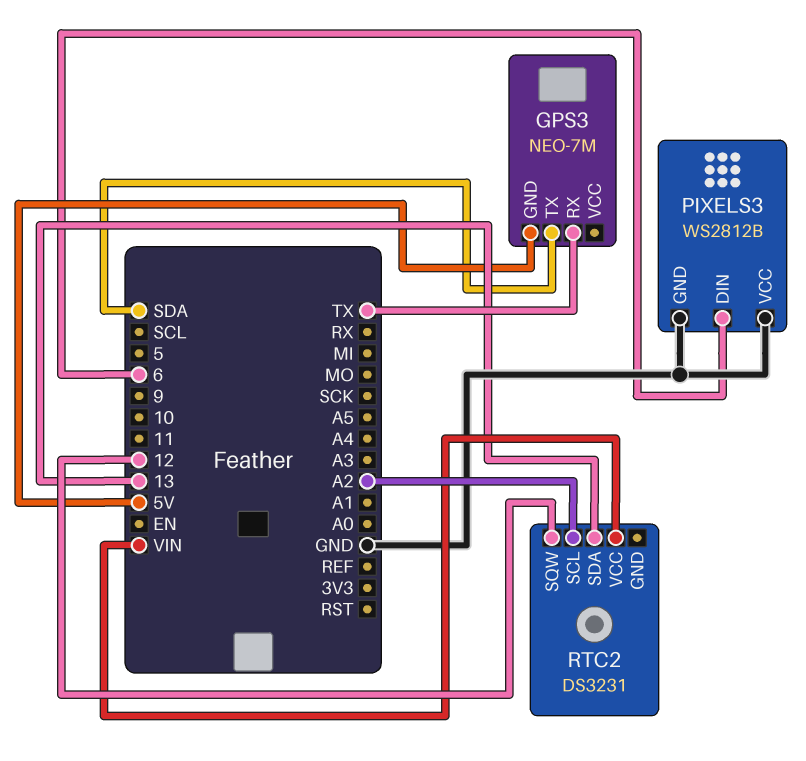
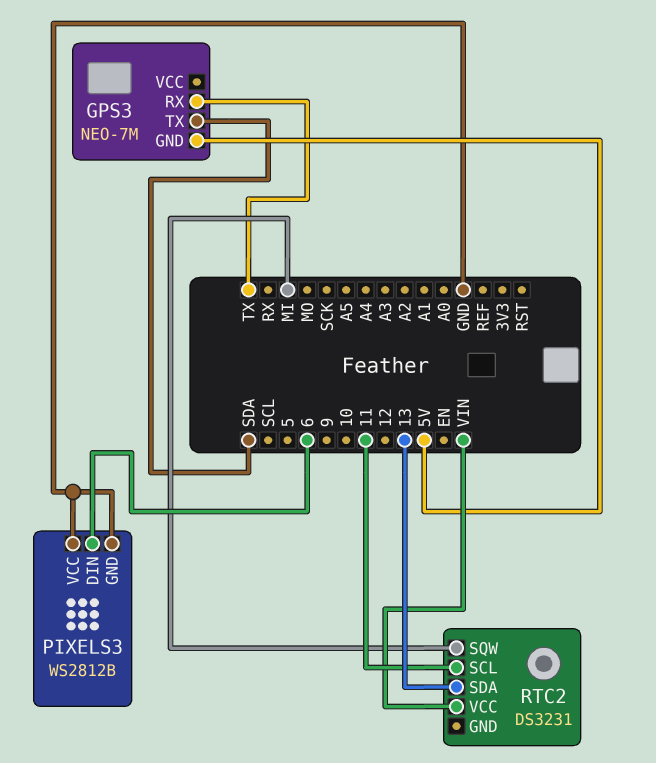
RTC2 pin SCL: A2 -> 11
RTC2 pin SQW: 12 -> MI

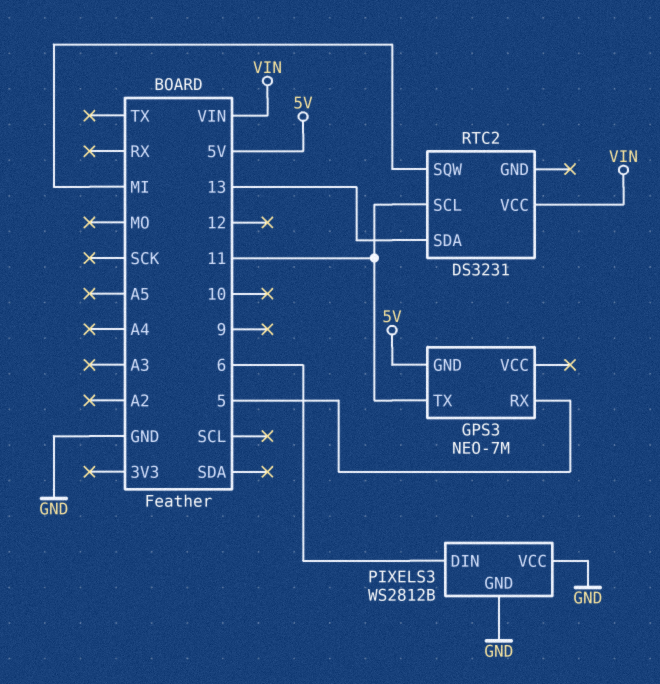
GPS3 pin RX: TX -> 5
GPS3 pin TX: SDA -> 11

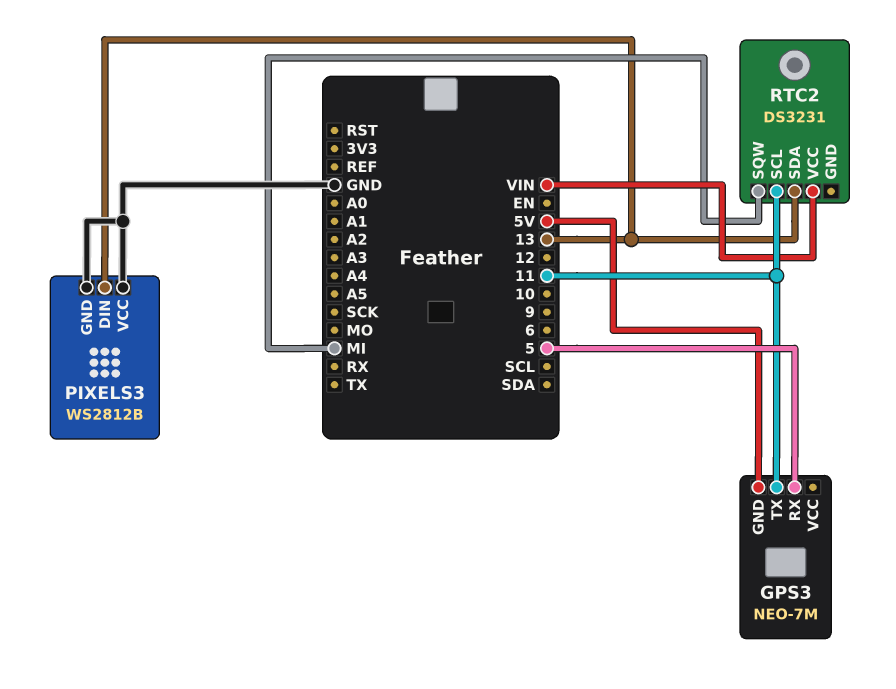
PIXELS3 pin DIN: 6 -> 13

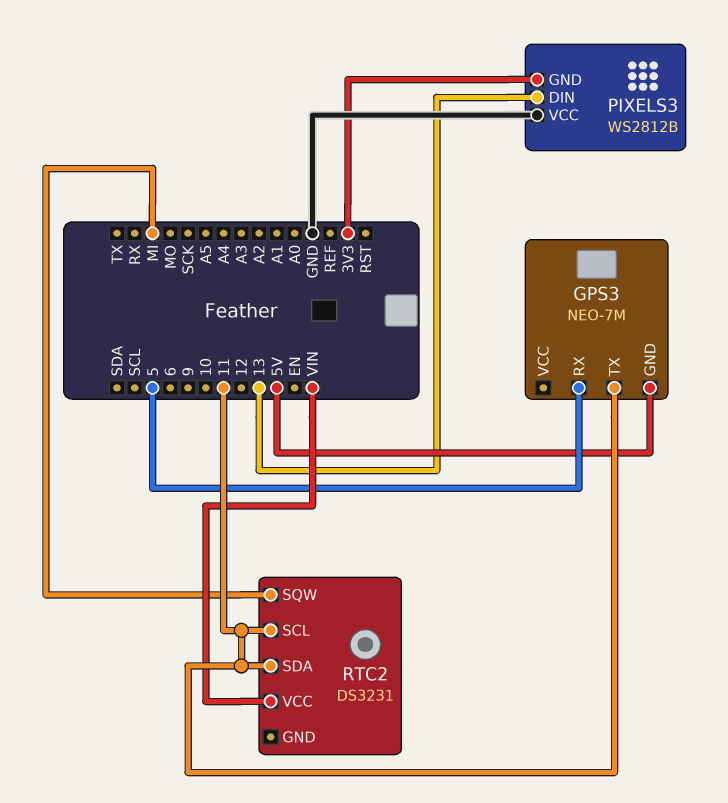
PIXELS3 pin GND: GND -> 3V3
RTC2 pin SDA: 13 -> 11

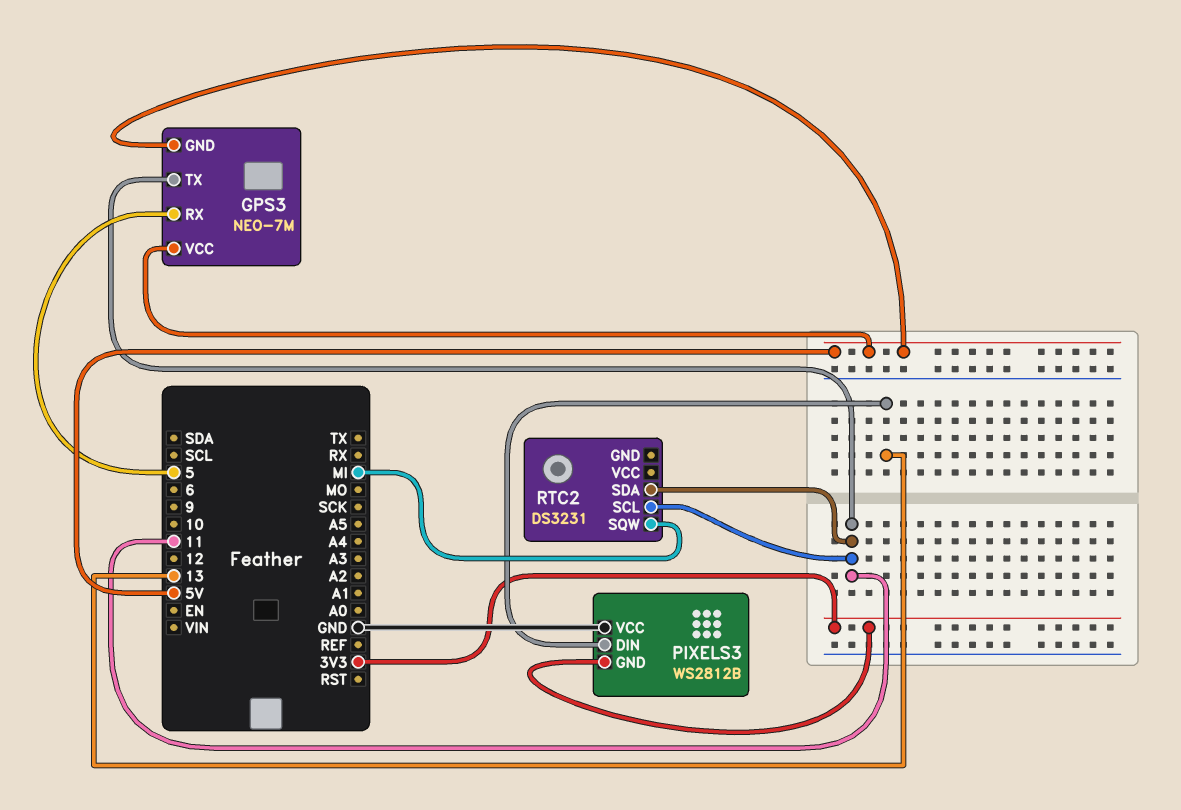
GPS3 pin VCC: none -> 5V
RTC2 pin VCC: VIN -> none

